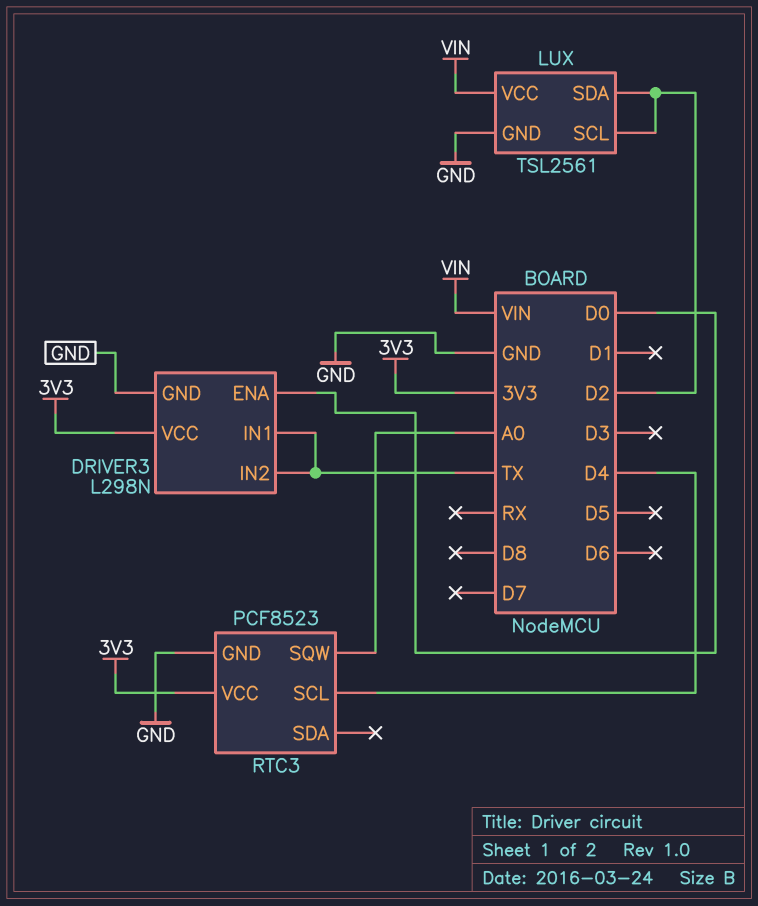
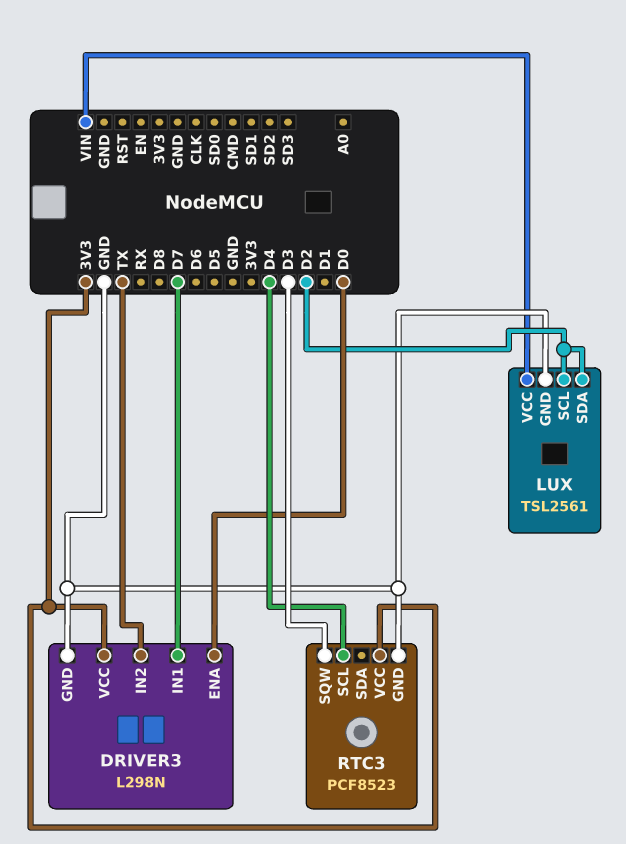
DRIVER3 pin IN1: TX -> D7
RTC3 pin SQW: A0 -> D3

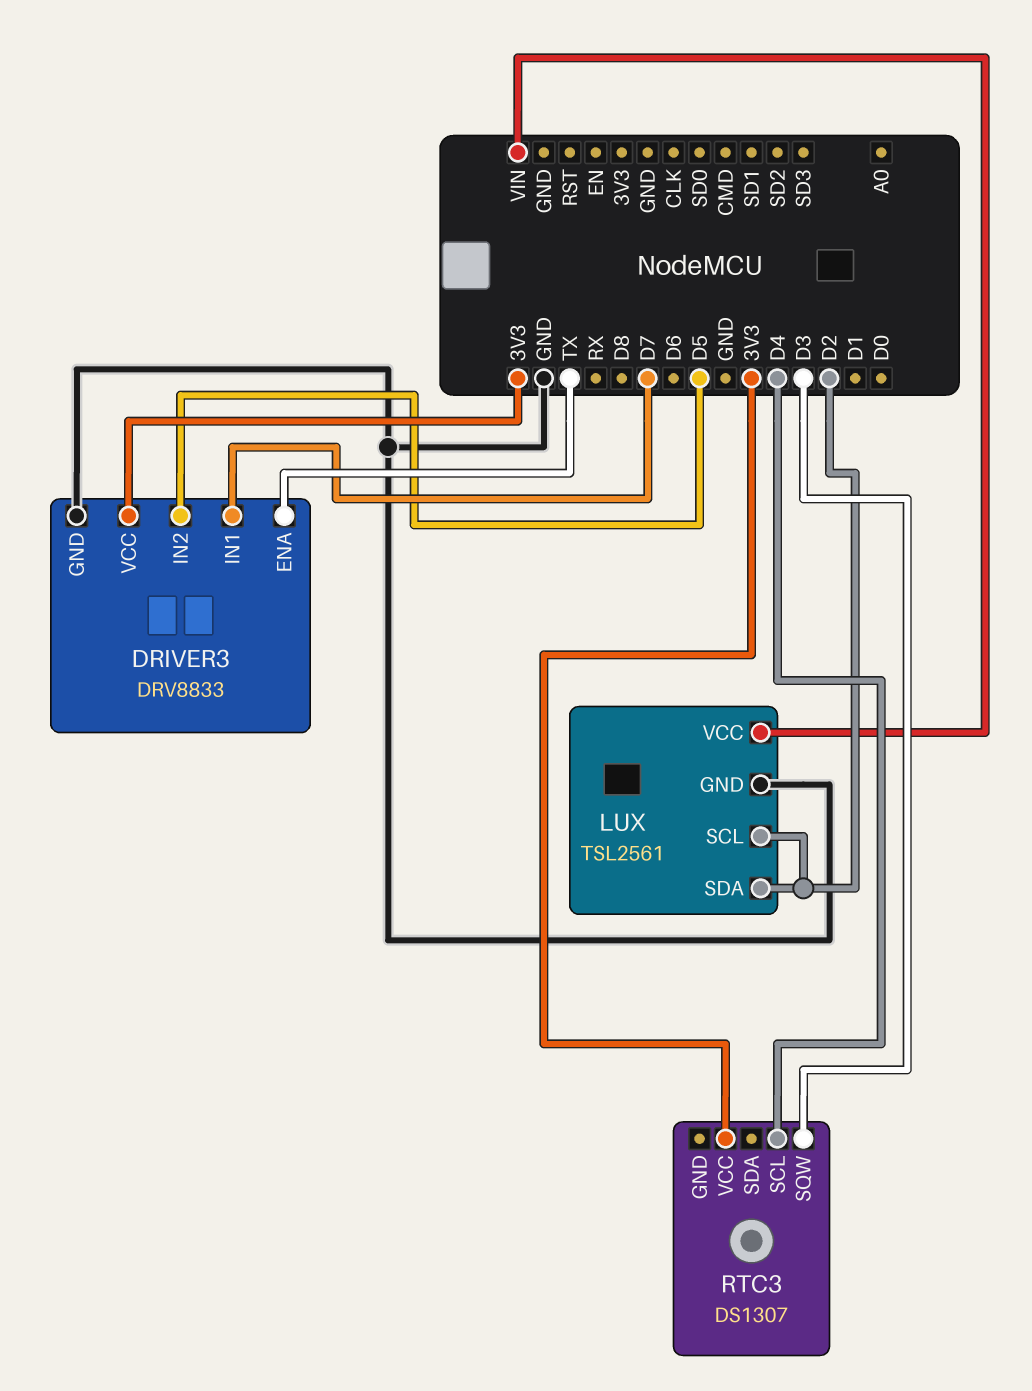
DRIVER3: L298N -> DRV8833
DRIVER3 pin ENA: D0 -> TX
DRIVER3 pin IN2: TX -> D5
RTC3: PCF8523 -> DS1307
RTC3 pin GND: GND -> none

